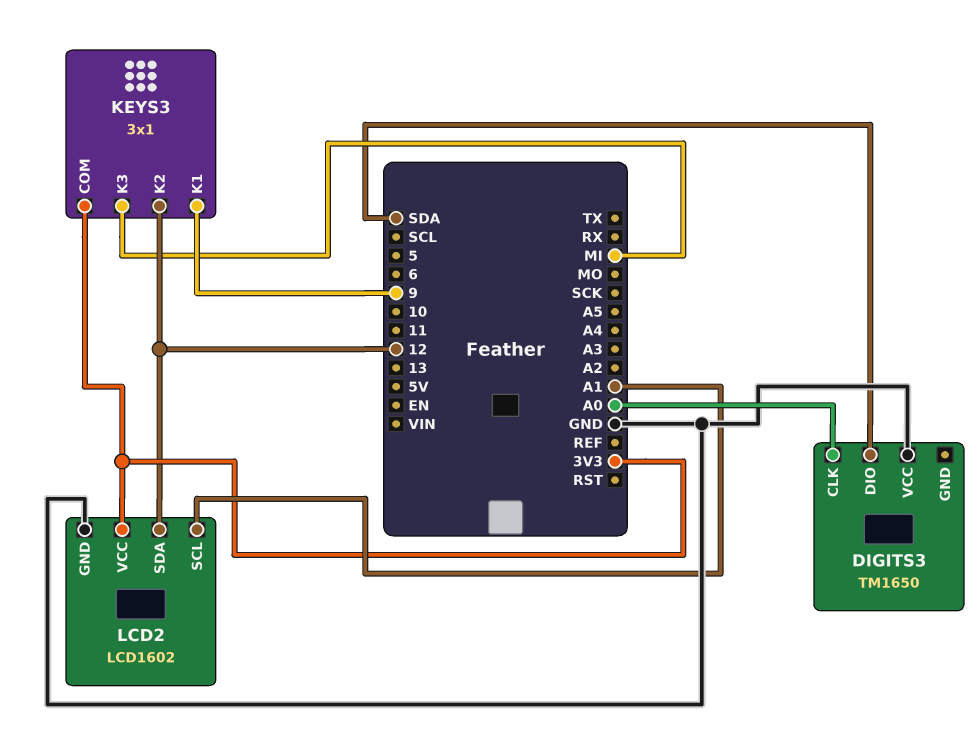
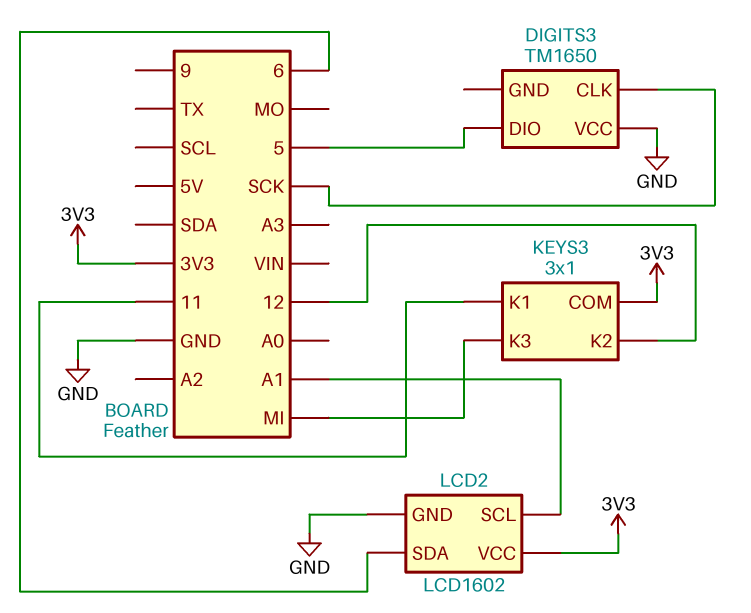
DIGITS3 pin CLK: A0 -> SCK
DIGITS3 pin DIO: SDA -> 5
KEYS3 pin K1: 9 -> 11
LCD2 pin SDA: 12 -> 6

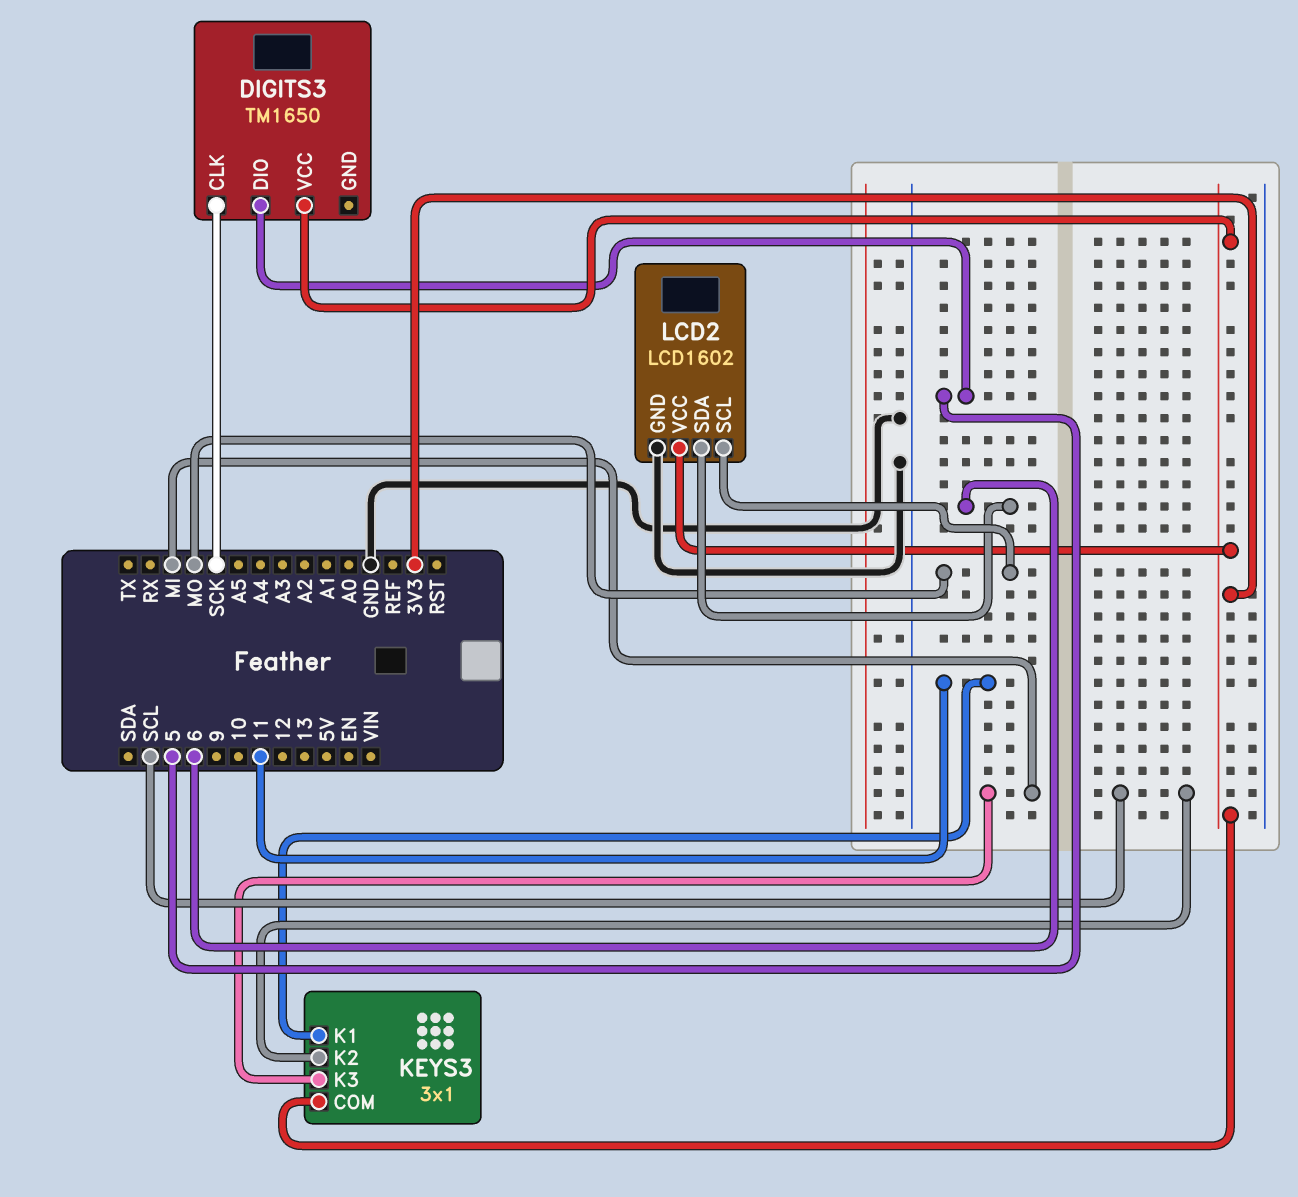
DIGITS3 pin VCC: GND -> 3V3
KEYS3 pin K2: 12 -> SCL
LCD2 pin SCL: A1 -> MO

